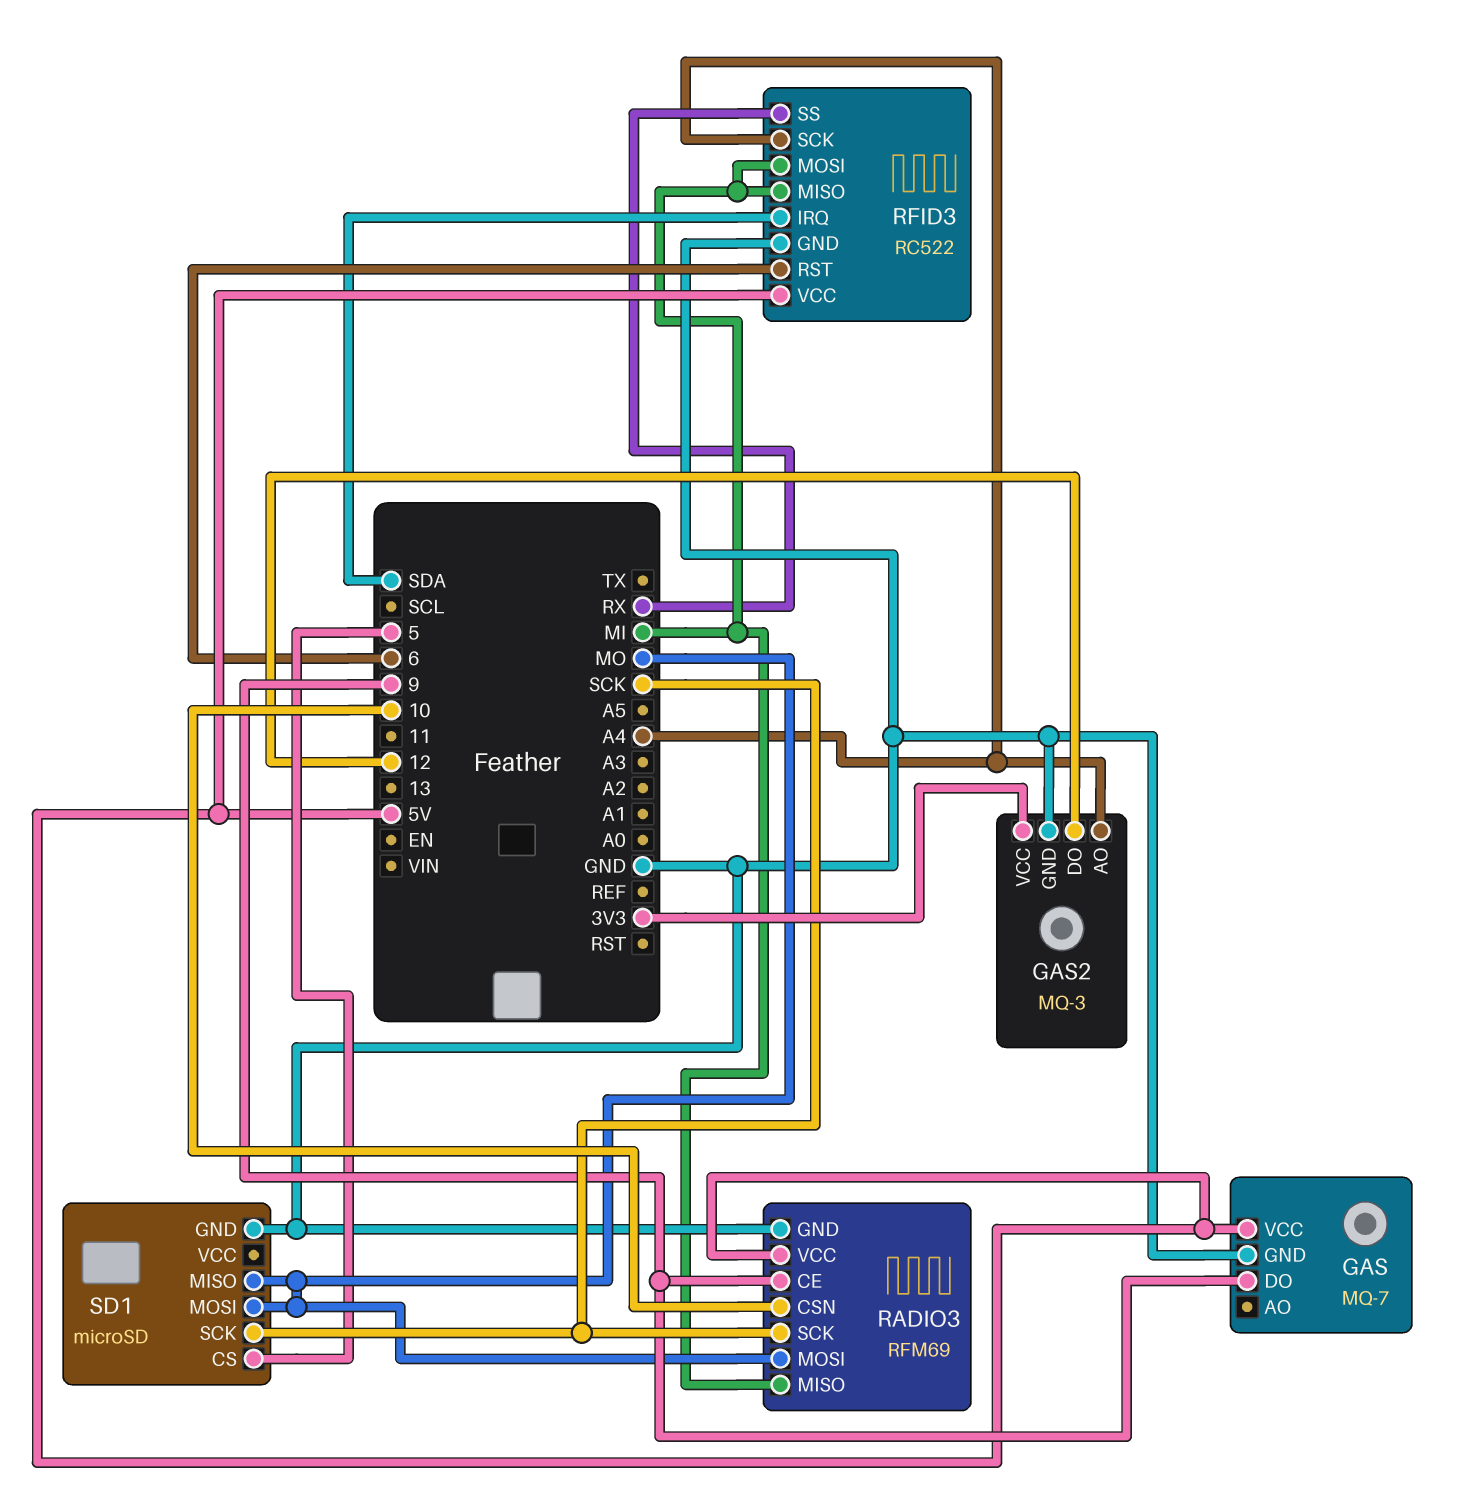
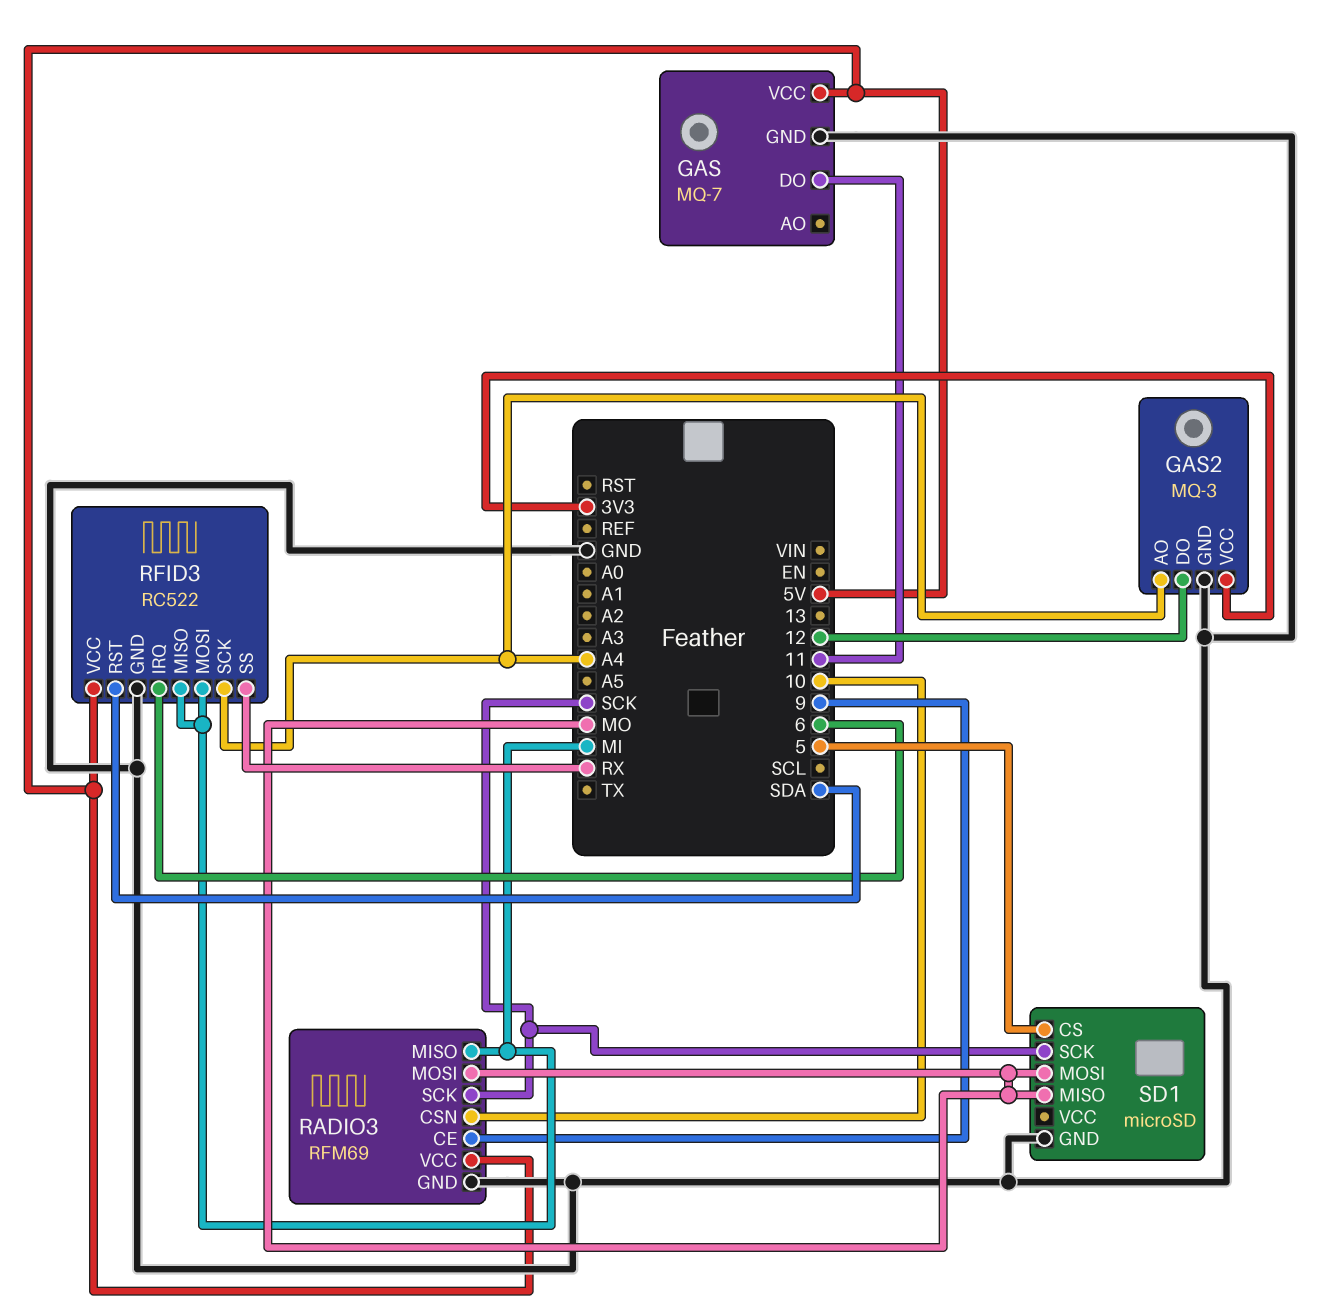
GAS pin DO: 9 -> 11
RFID3 pin IRQ: SDA -> 6
RFID3 pin RST: 6 -> SDA

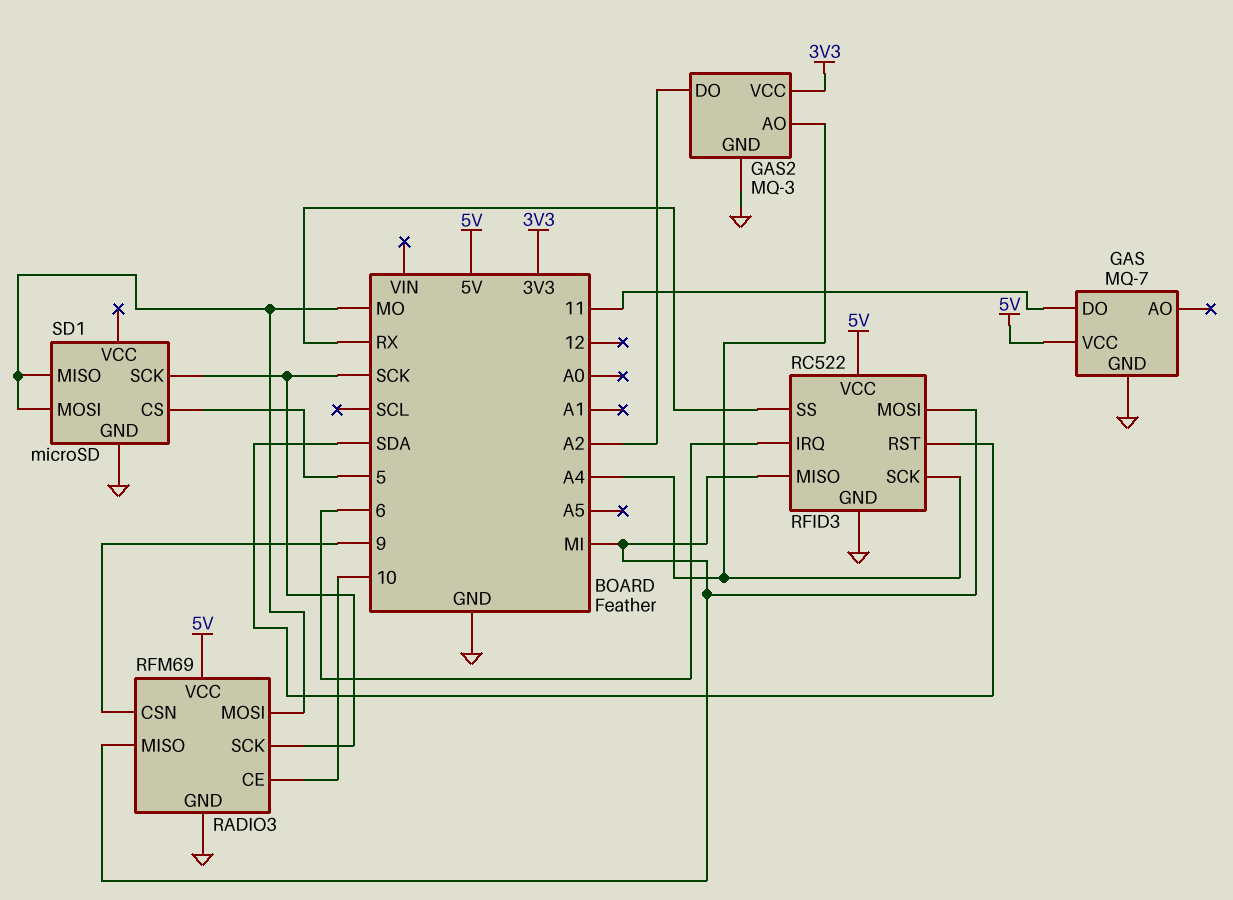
GAS2 pin DO: 12 -> A2
RADIO3 pin CE: 9 -> 10
RADIO3 pin CSN: 10 -> 9

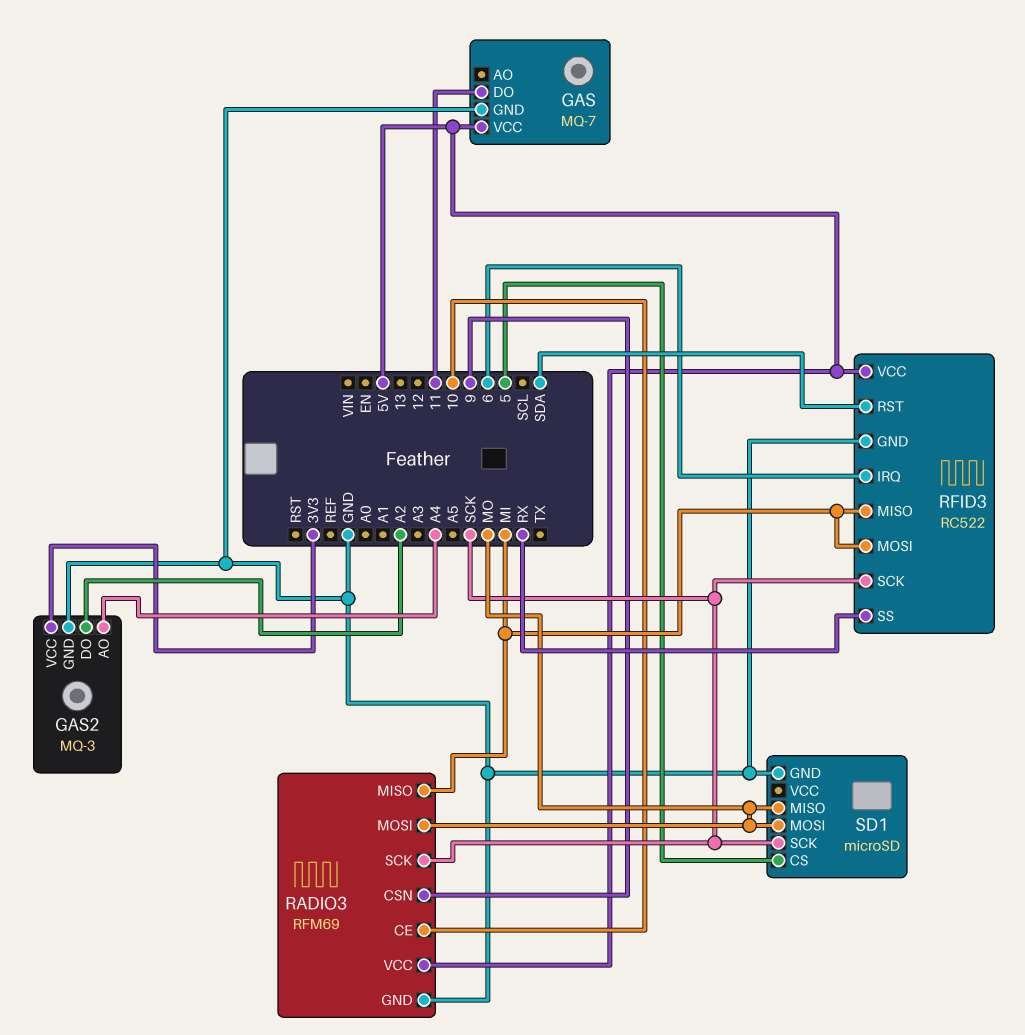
RFID3 pin SCK: A4 -> SCK

